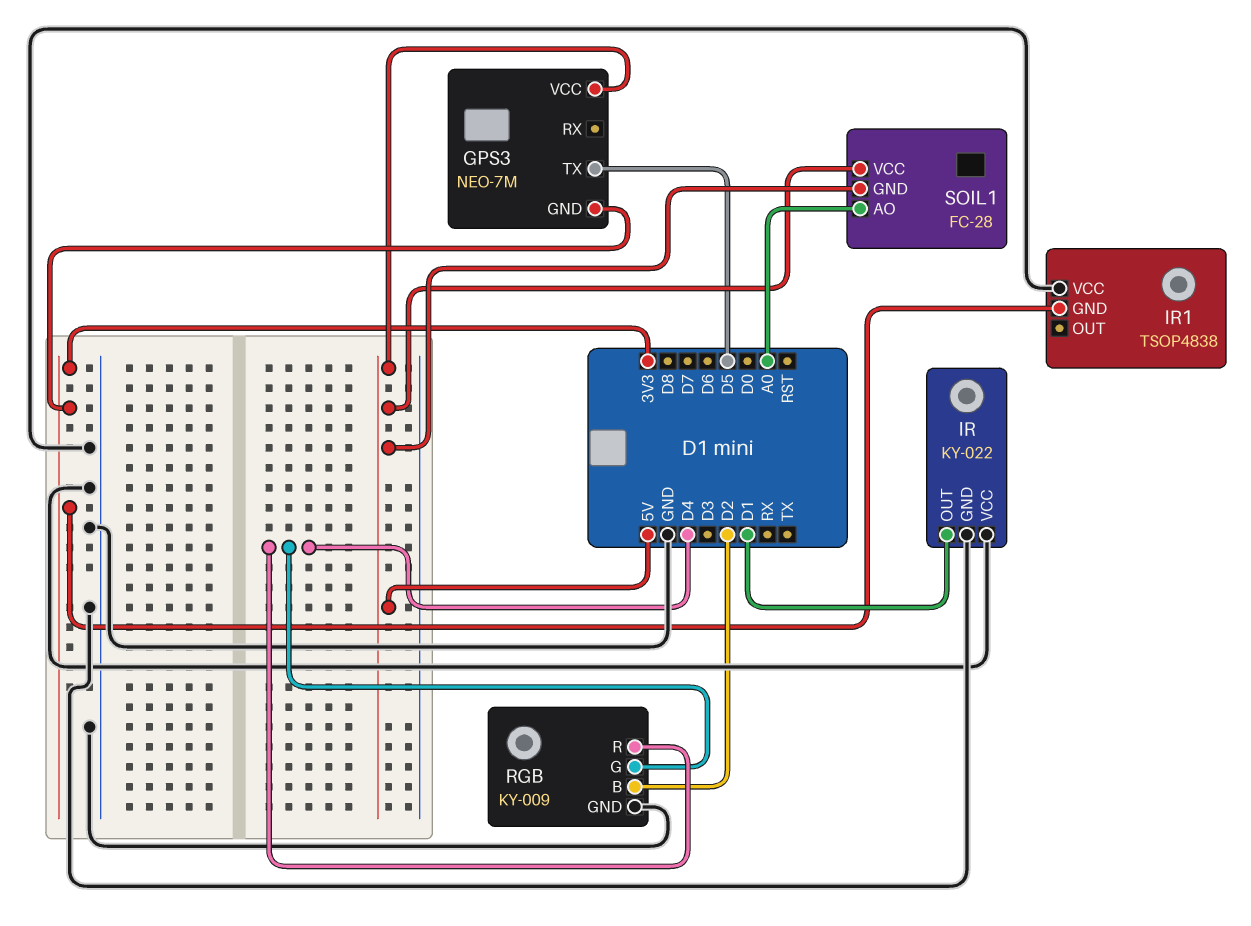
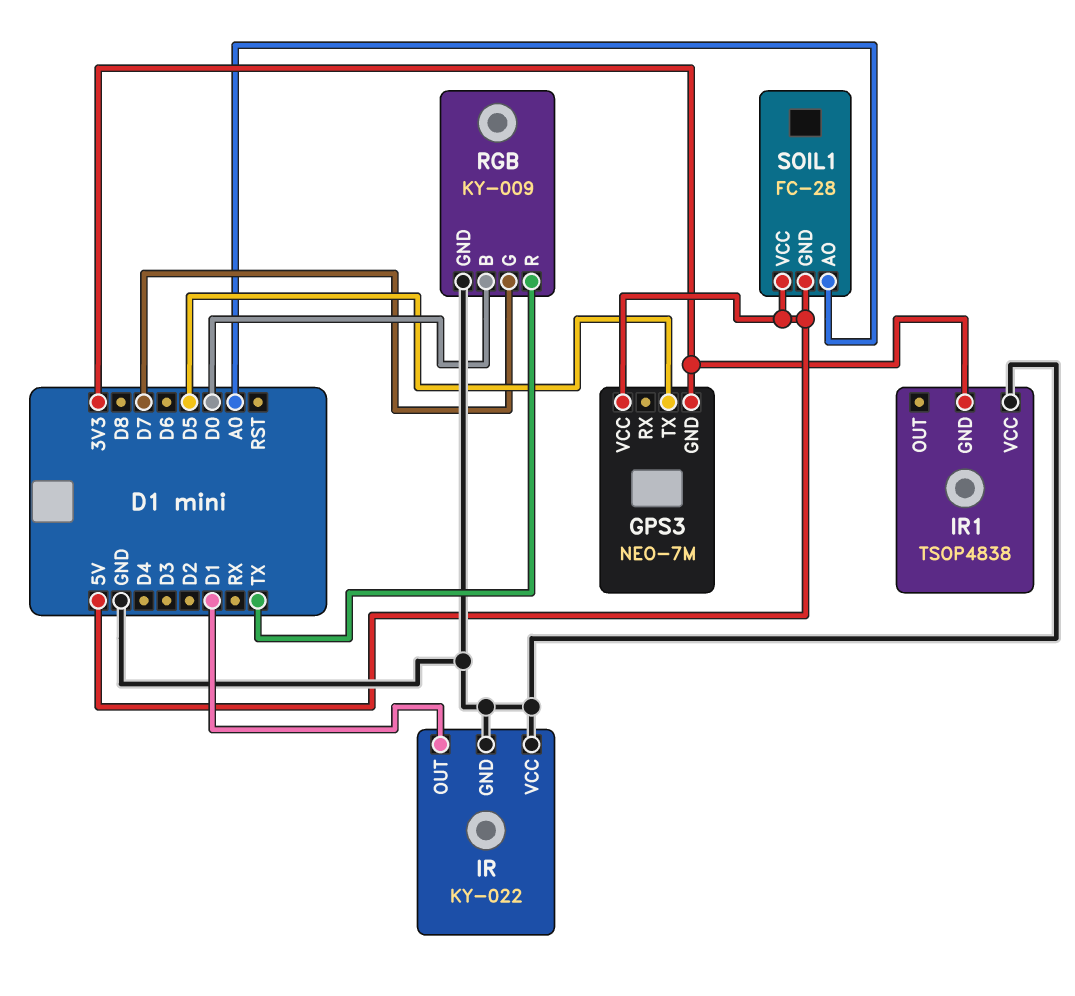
RGB pin B: D2 -> D0
RGB pin G: D4 -> D7
RGB pin R: D4 -> TX

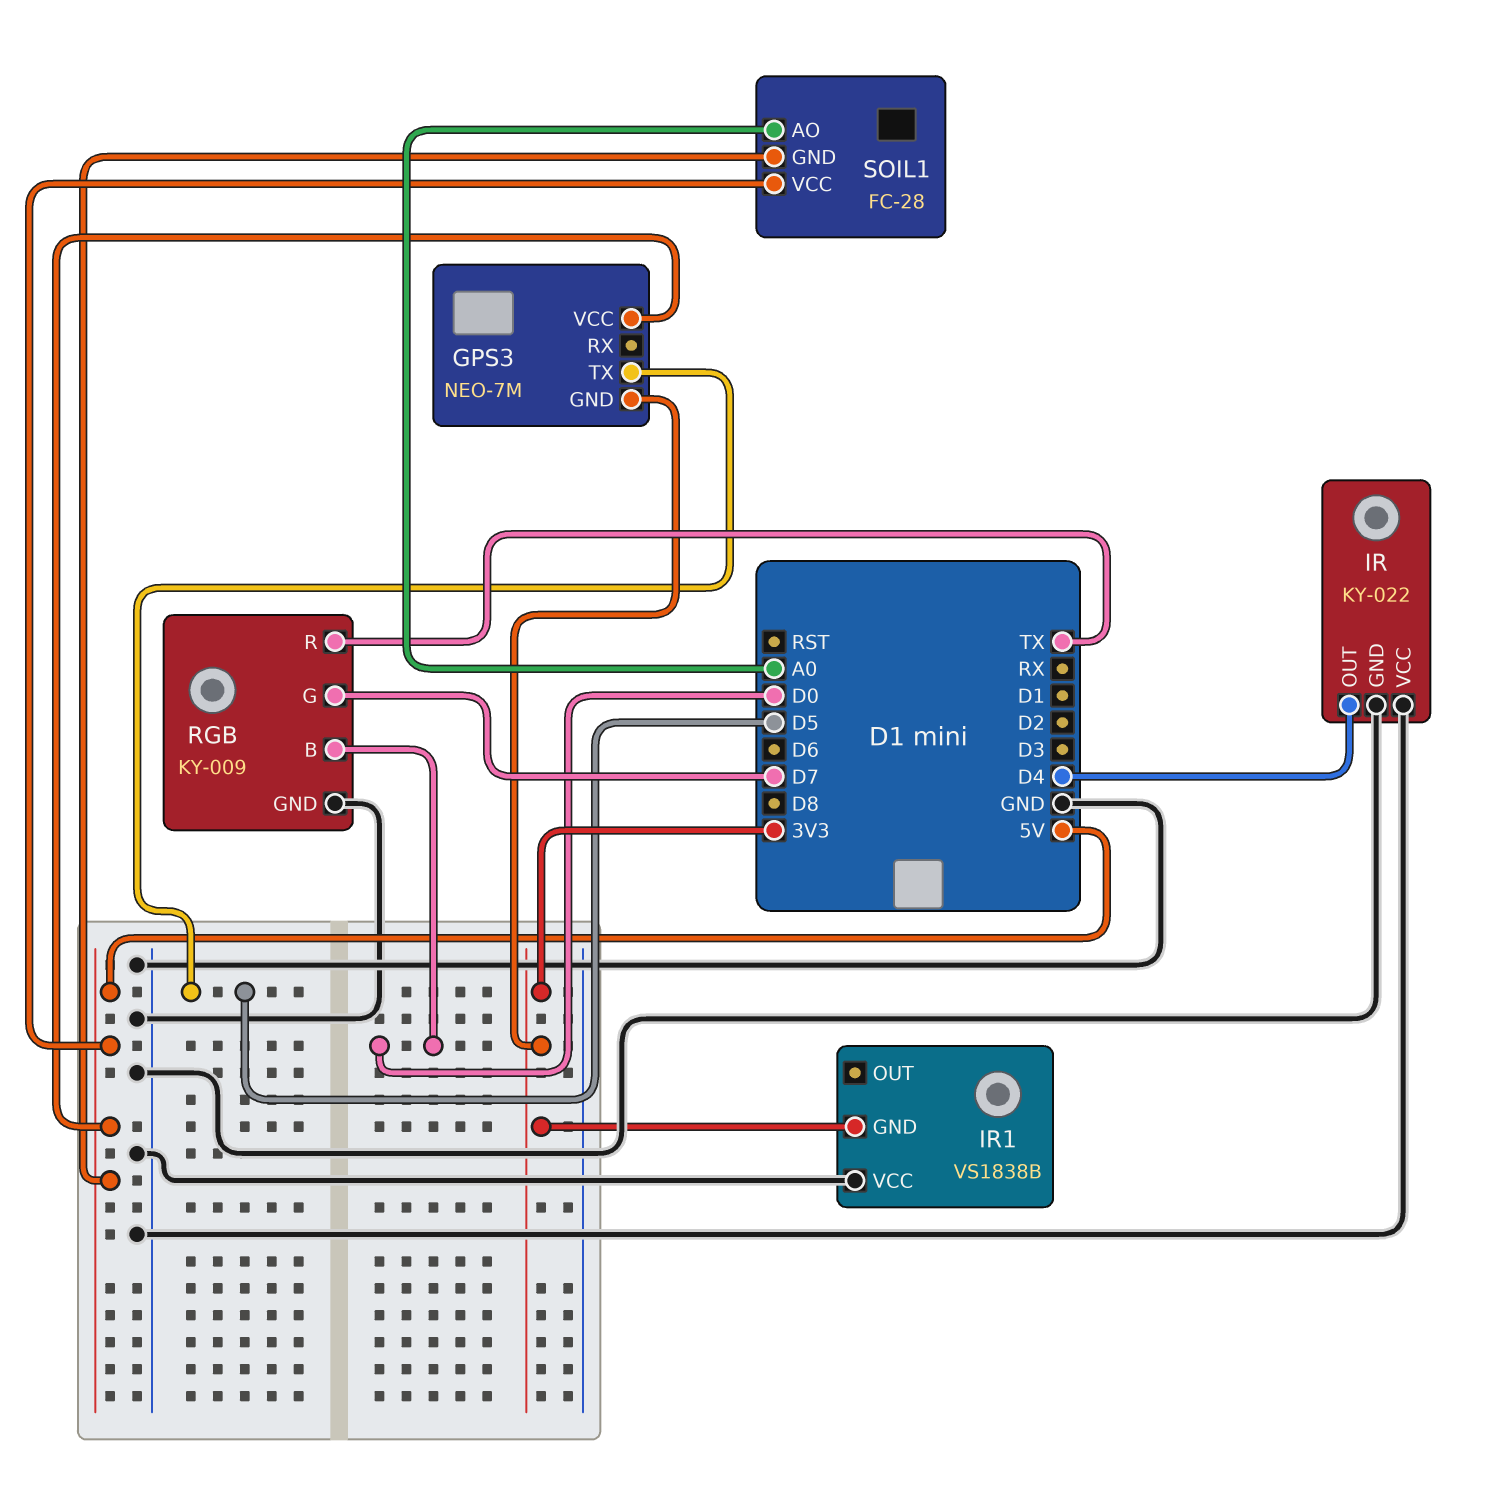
IR pin OUT: D1 -> D4
IR1: TSOP4838 -> VS1838B

